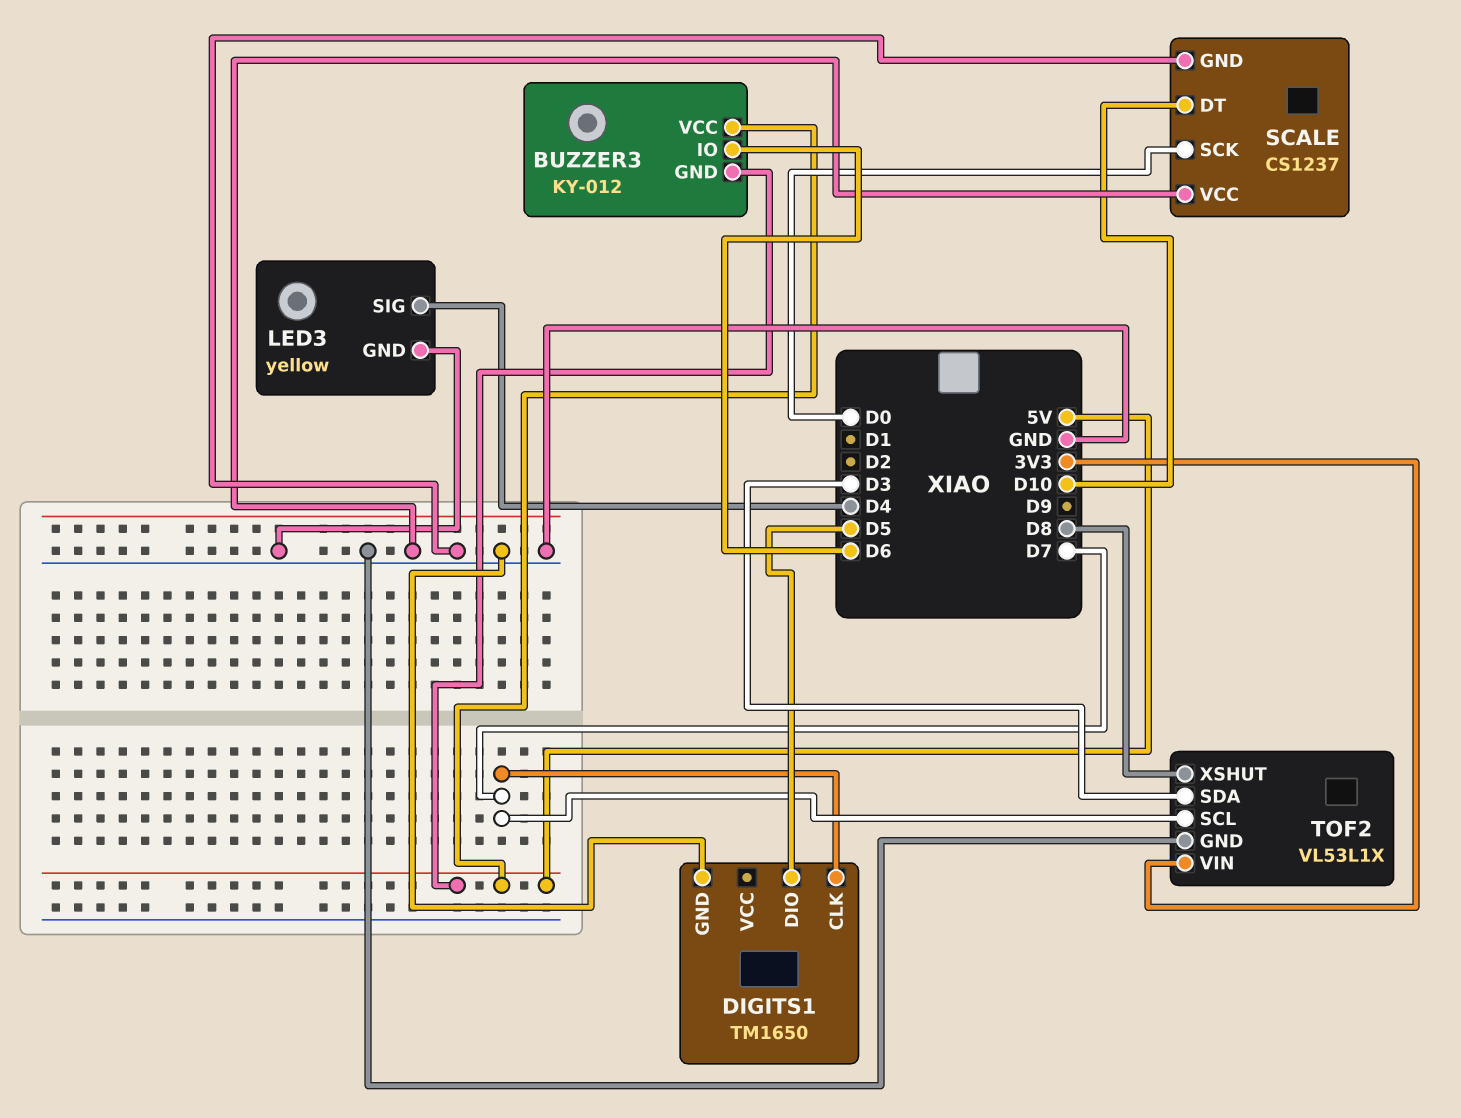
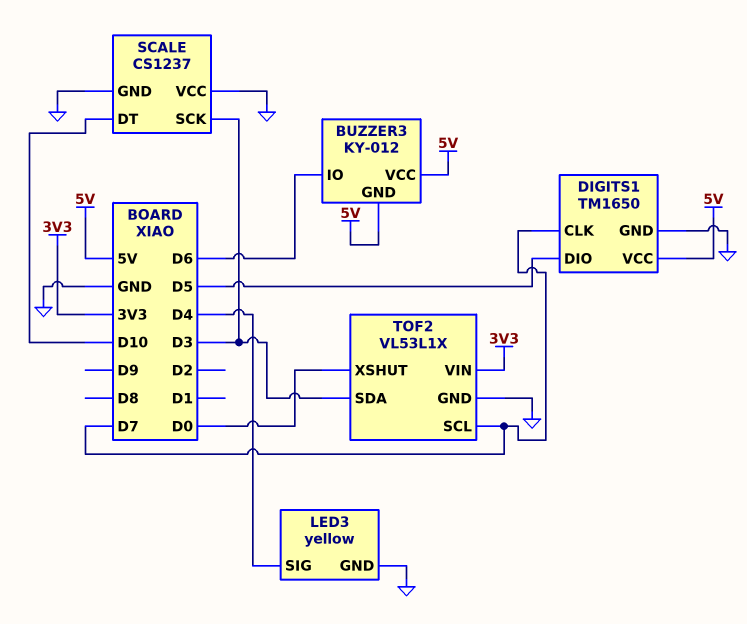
DIGITS1 pin VCC: none -> 5V
SCALE pin SCK: D0 -> D3
TOF2 pin XSHUT: D8 -> D0

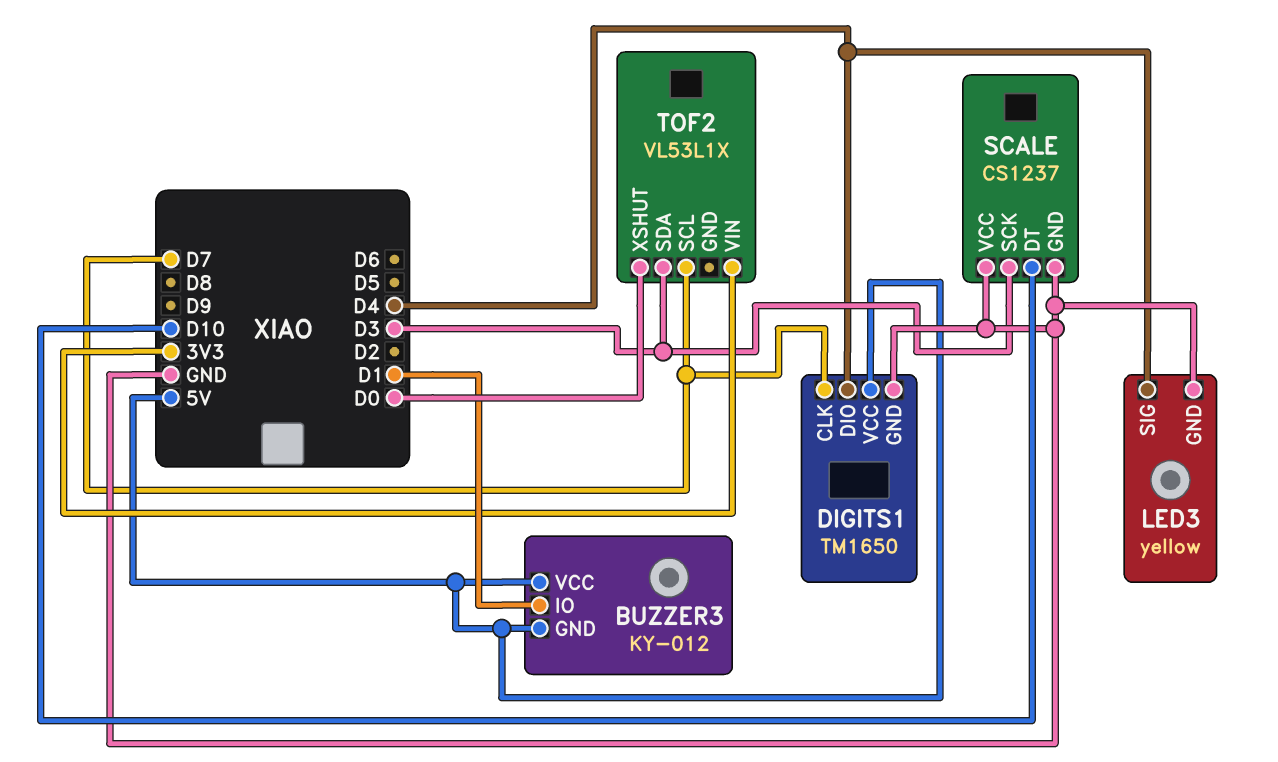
BUZZER3 pin IO: D6 -> D1
DIGITS1 pin DIO: D5 -> D4
TOF2 pin GND: GND -> none

